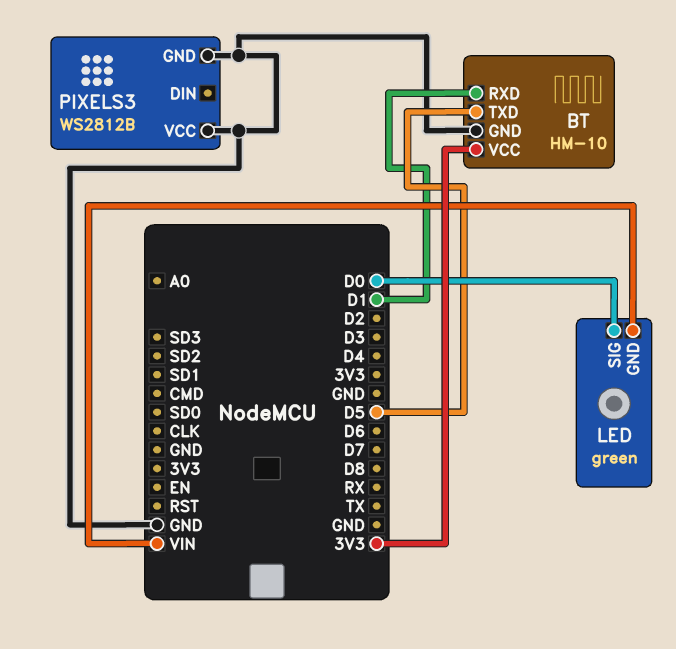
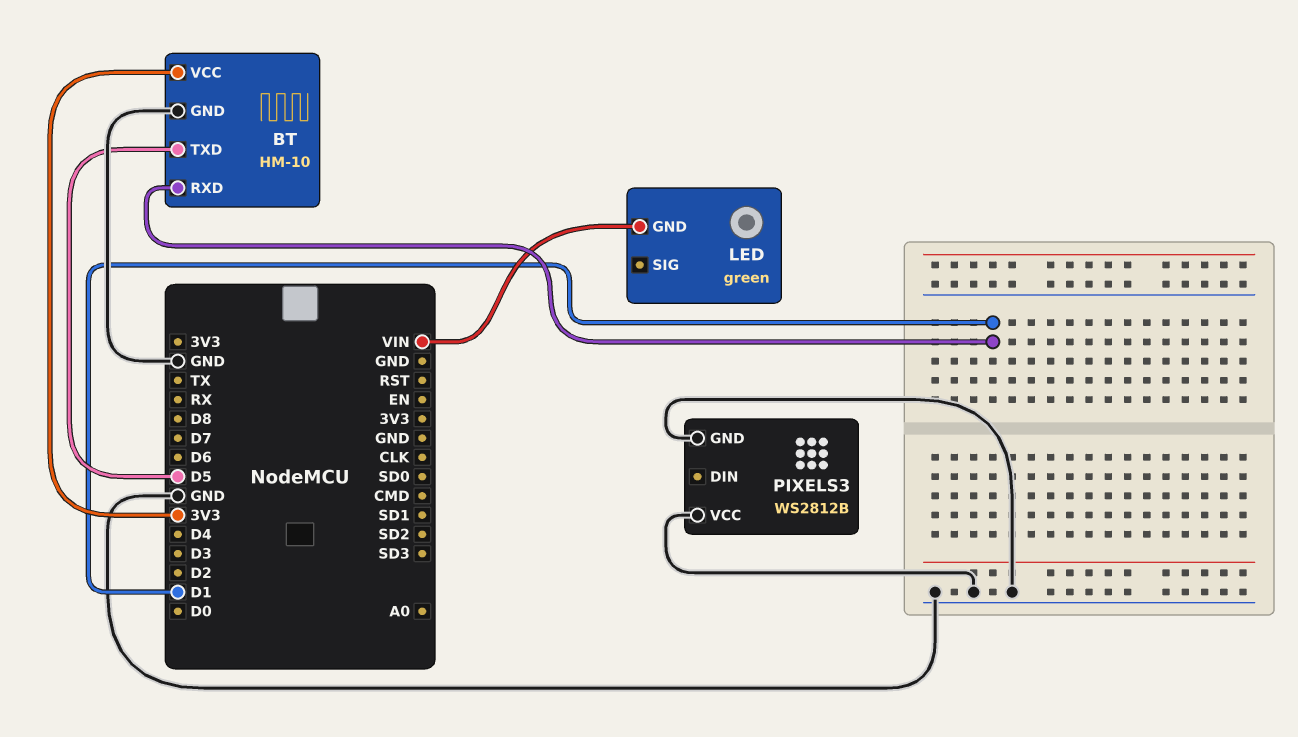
LED pin SIG: D0 -> none

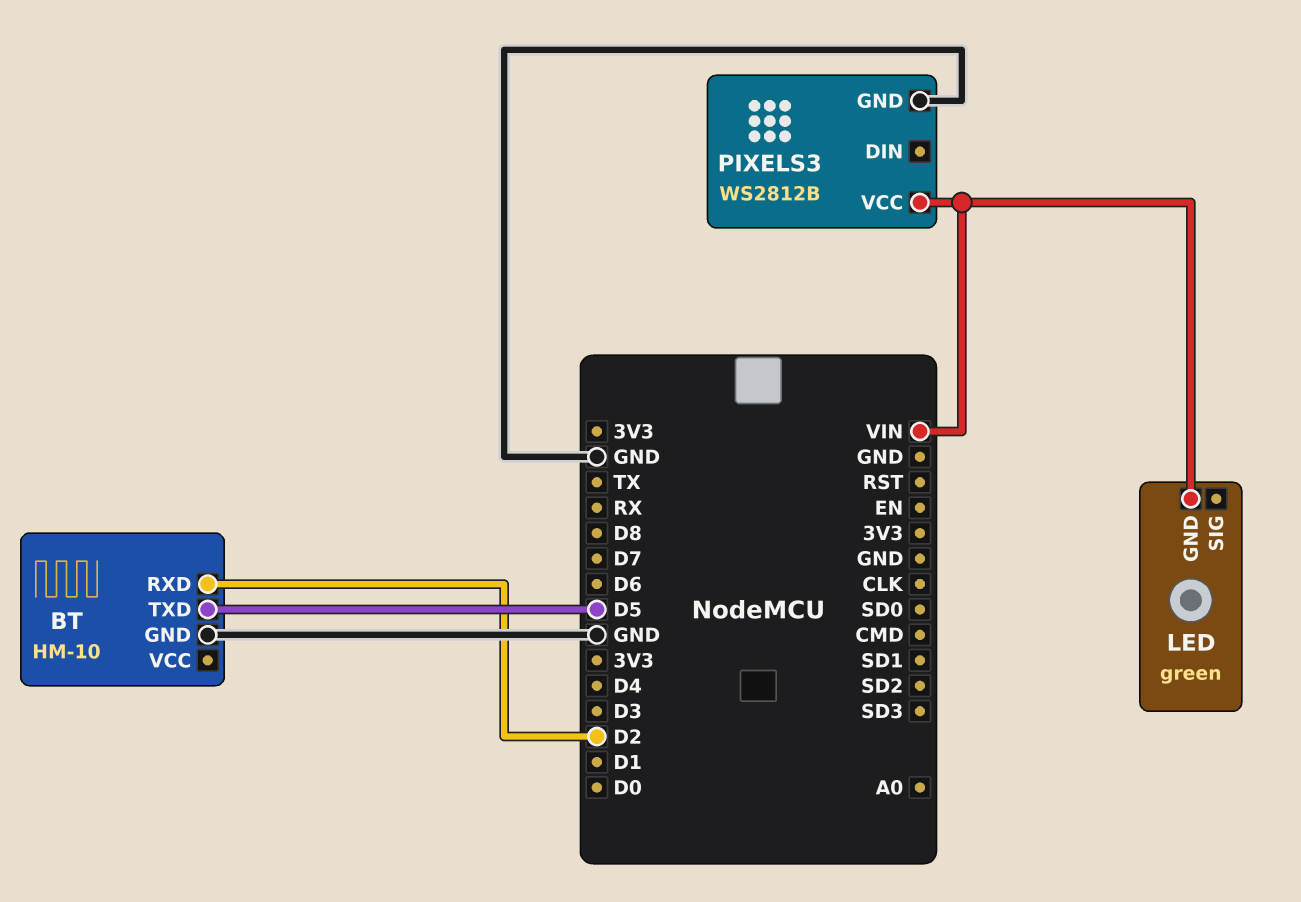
BT pin RXD: D1 -> D2
BT pin VCC: 3V3 -> none
PIXELS3 pin VCC: GND -> VIN

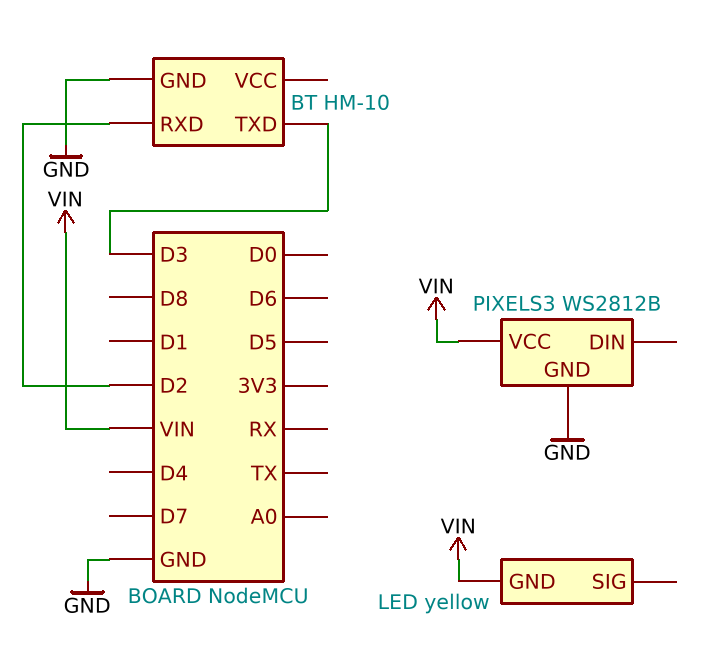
BT pin TXD: D5 -> D3
LED: green -> yellow

